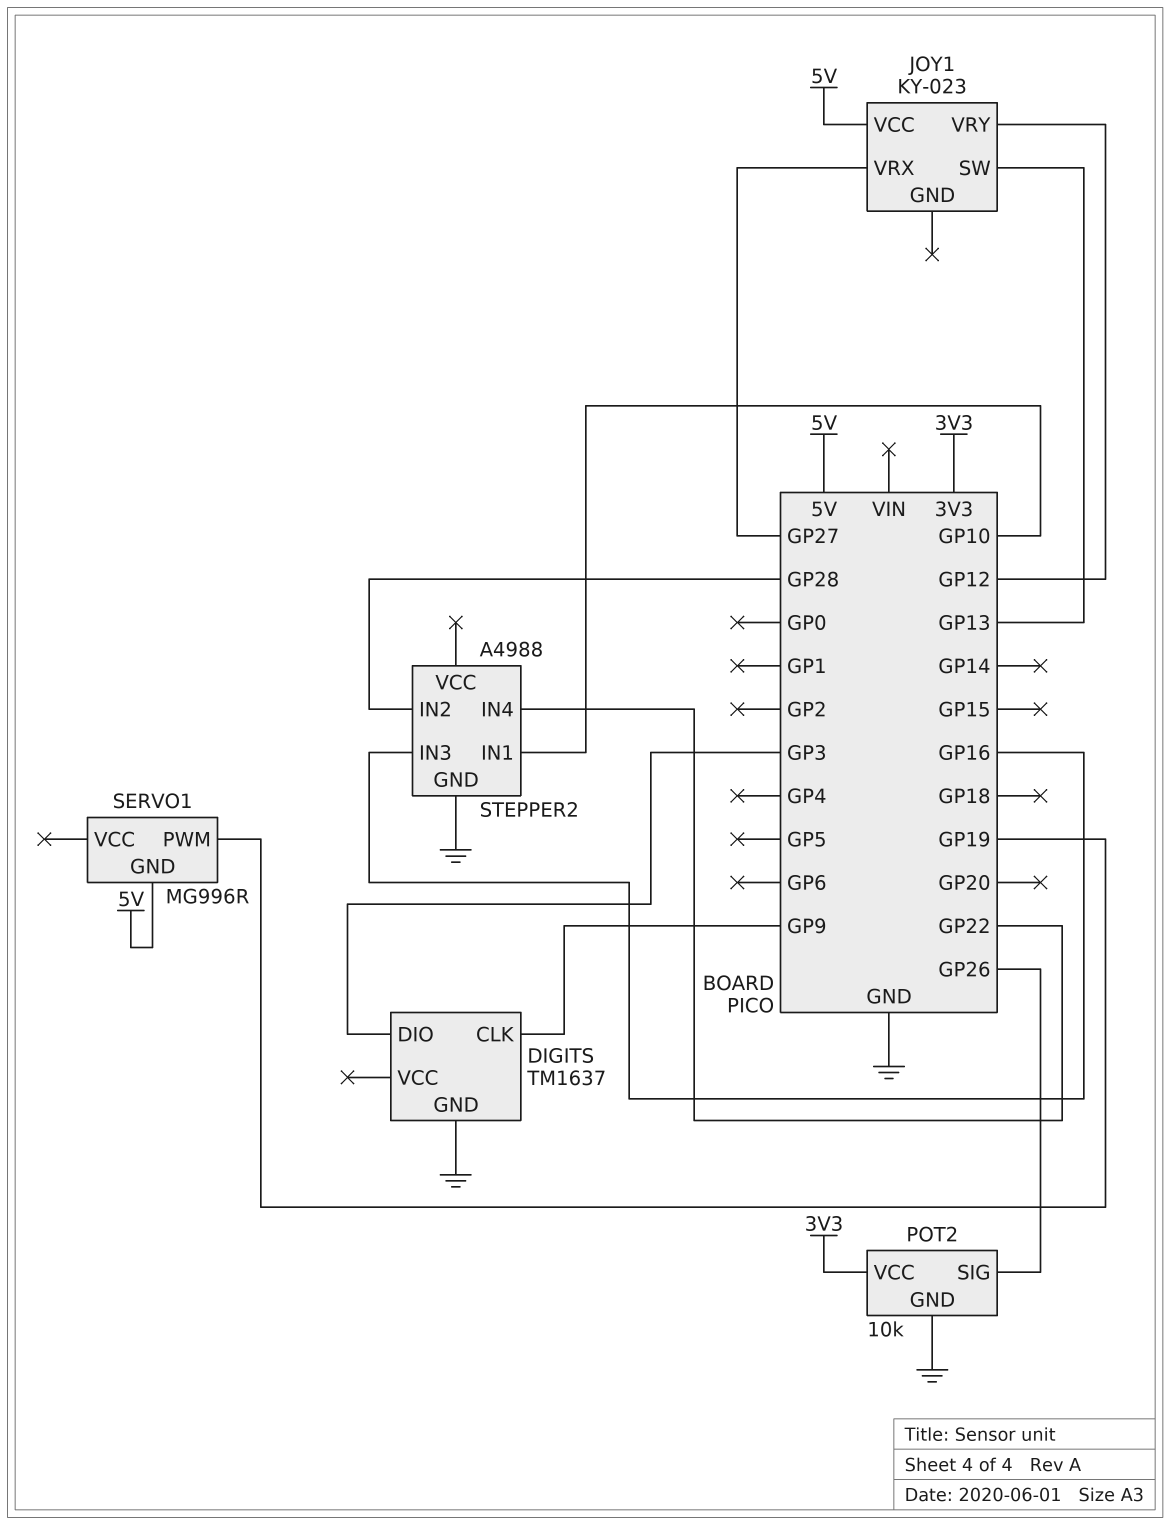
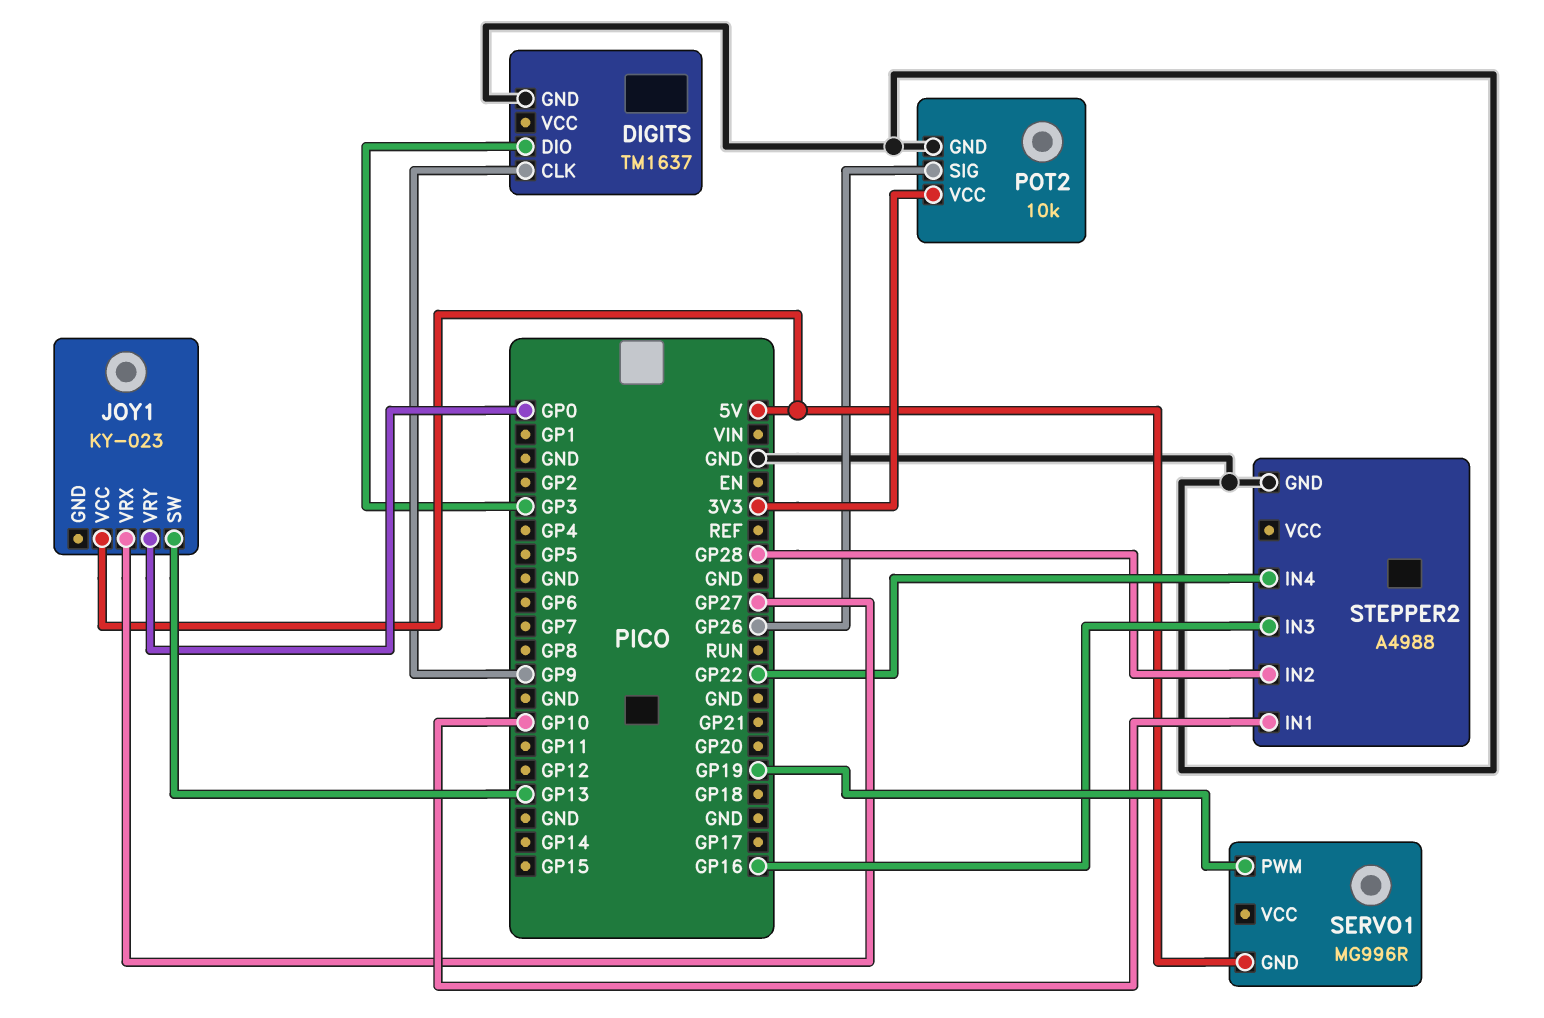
JOY1 pin VRY: GP12 -> GP0

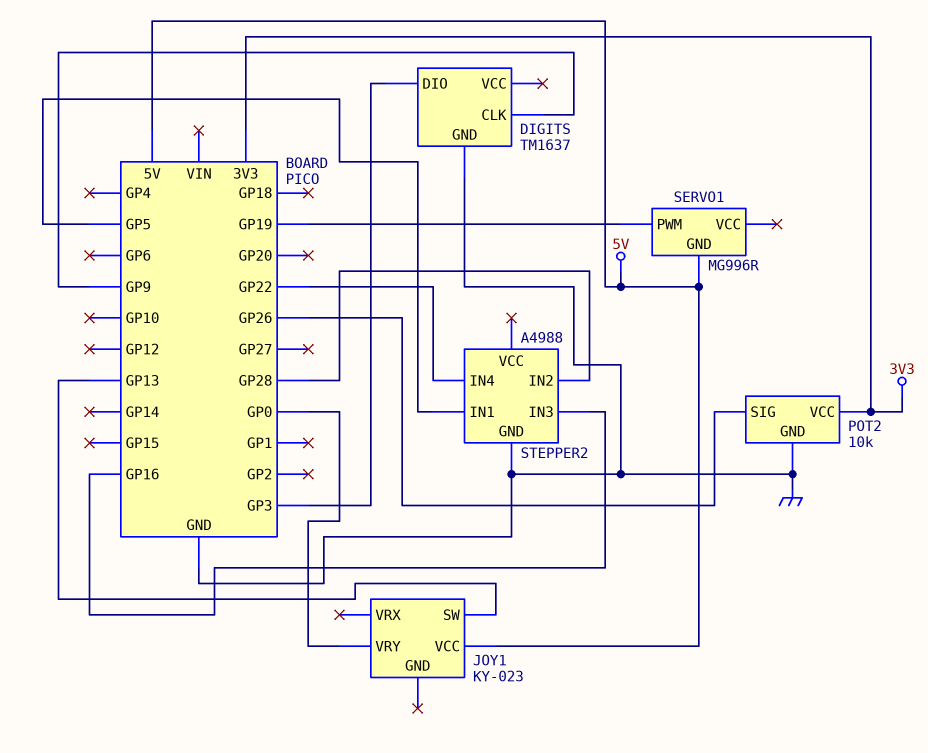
JOY1 pin VRX: GP27 -> none
STEPPER2 pin IN1: GP10 -> GP5

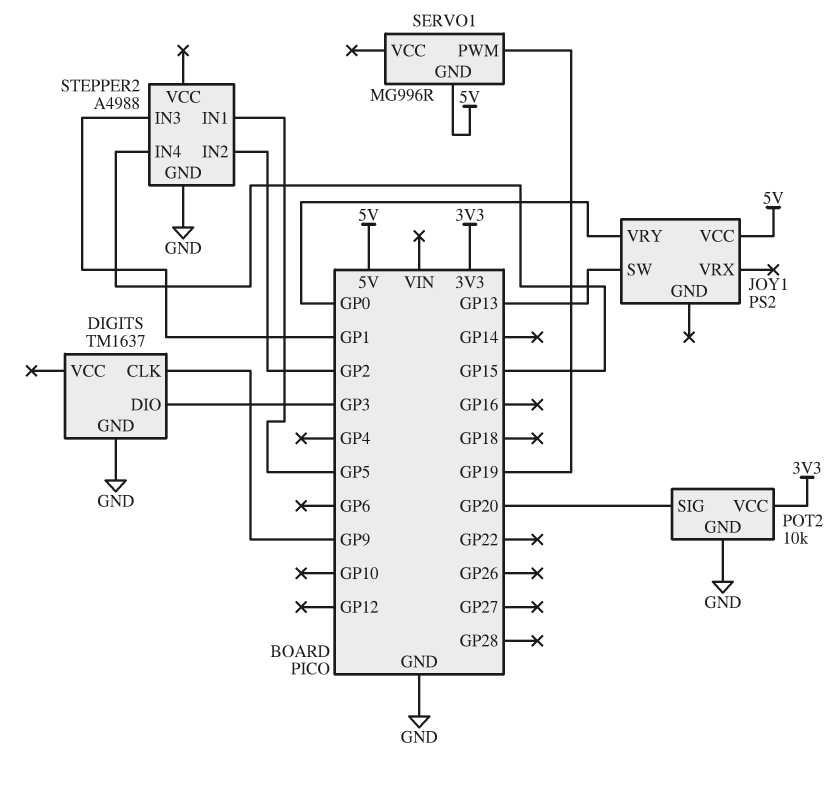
JOY1: KY-023 -> PS2
POT2 pin SIG: GP26 -> GP20
STEPPER2 pin IN2: GP28 -> GP2
STEPPER2 pin IN3: GP16 -> GP1
STEPPER2 pin IN4: GP22 -> GP15

